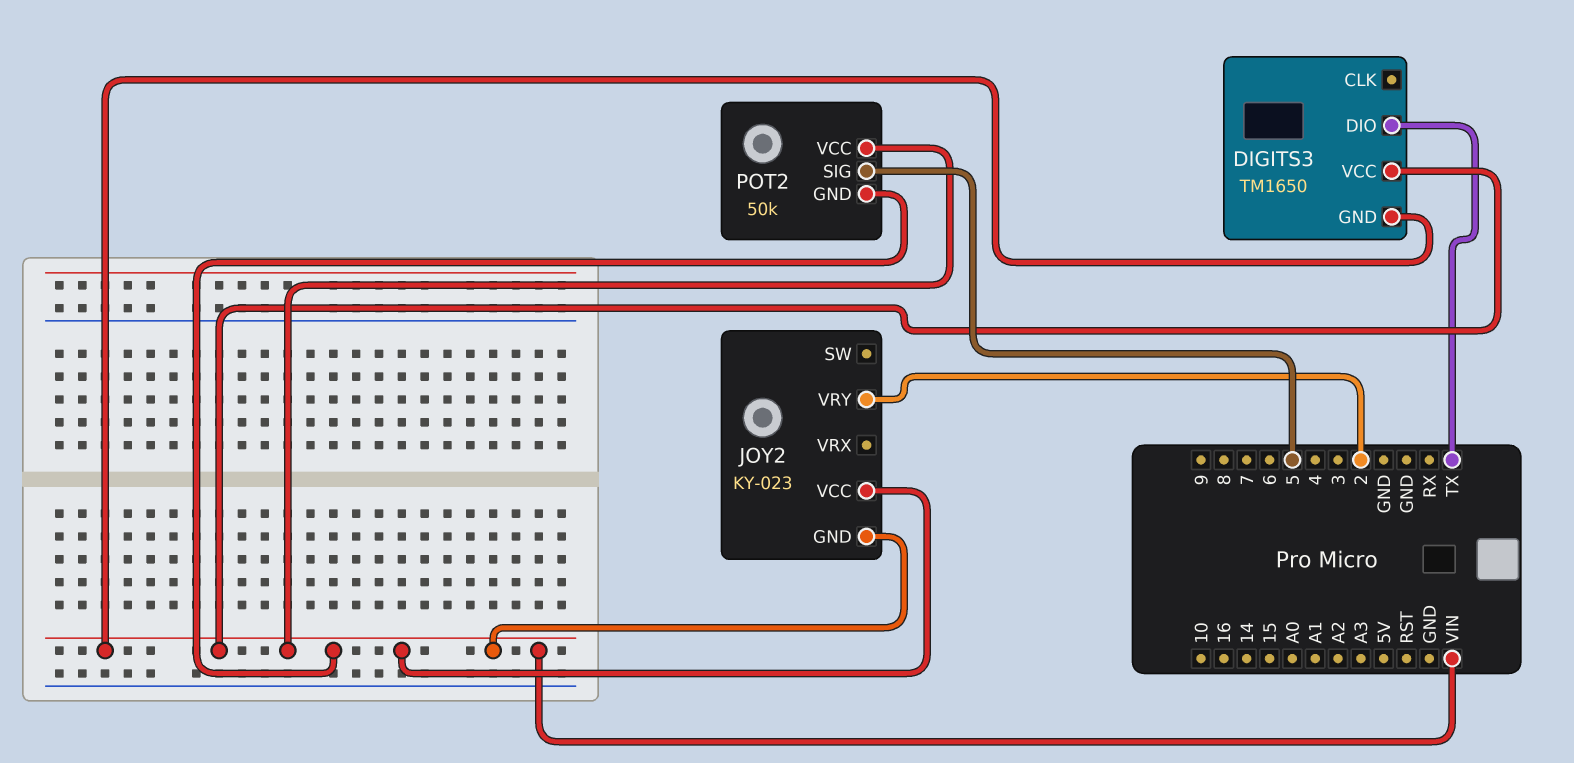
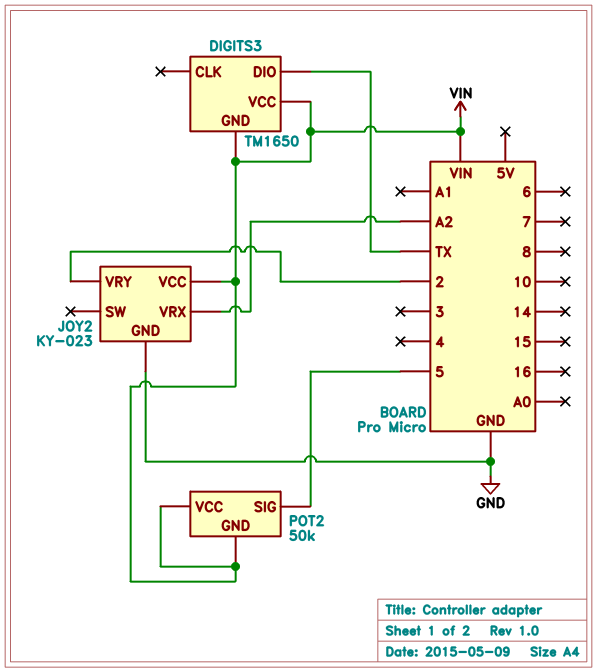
JOY2 pin GND: VIN -> GND
JOY2 pin VRX: none -> A2

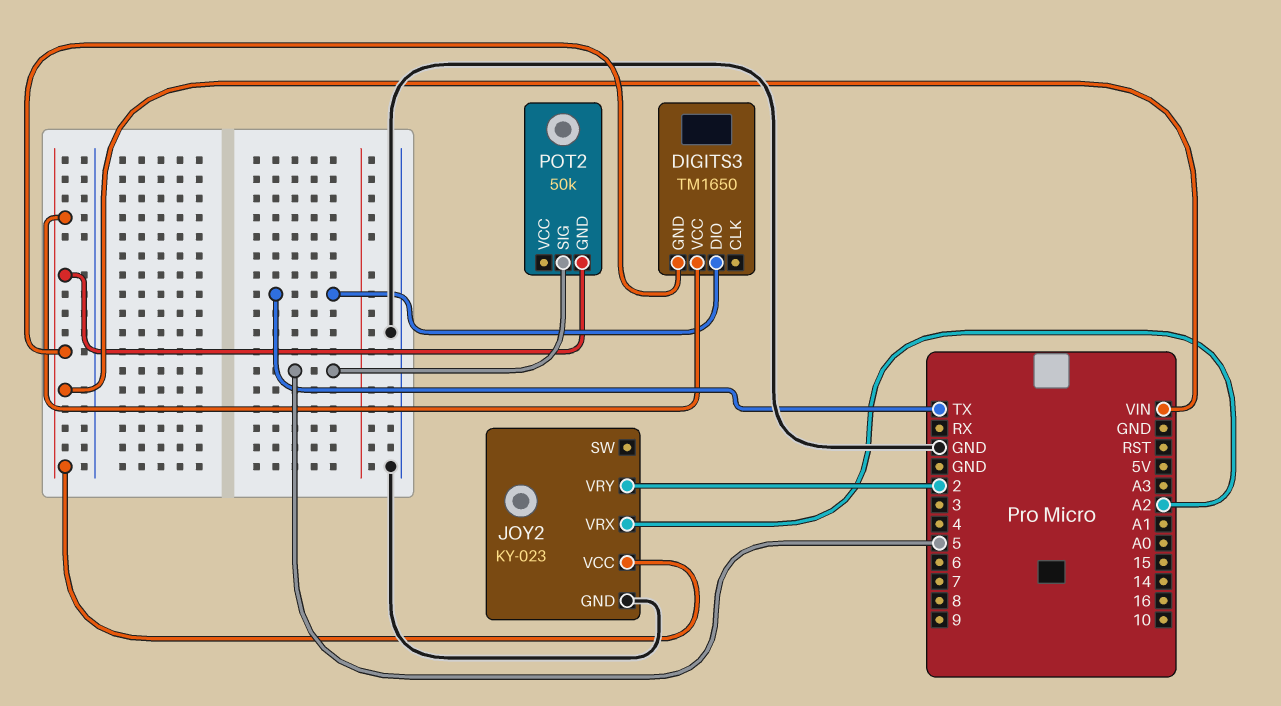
POT2 pin VCC: VIN -> none

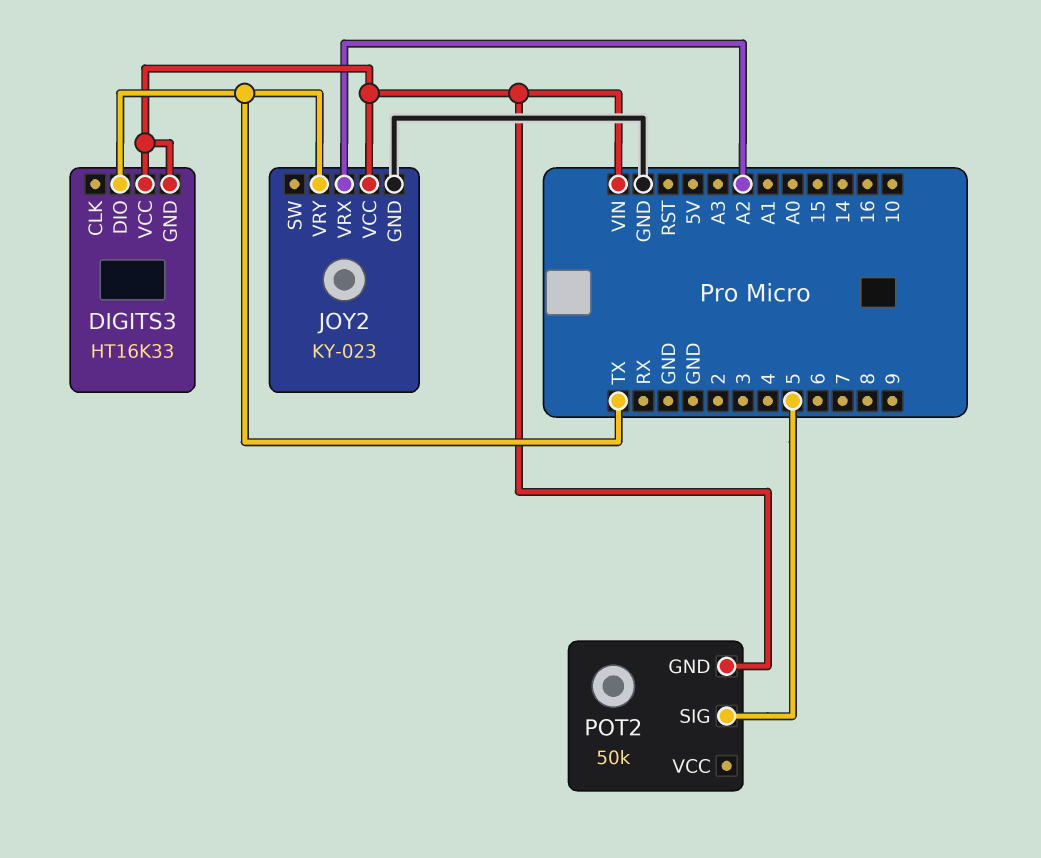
DIGITS3: TM1650 -> HT16K33
JOY2 pin VRY: 2 -> TX

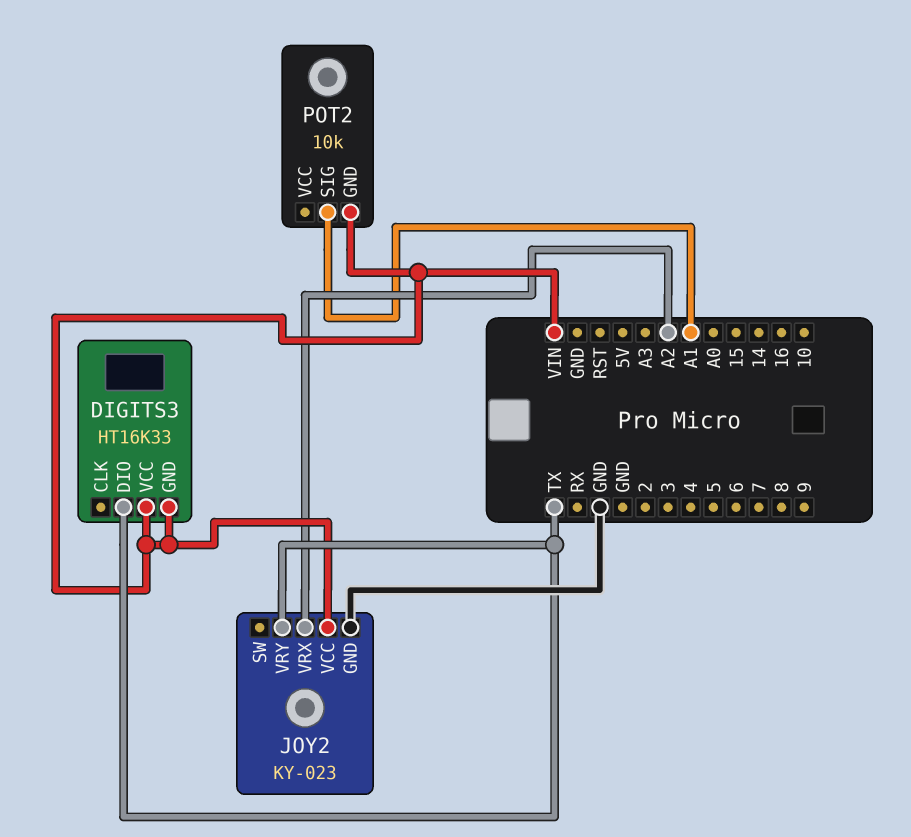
POT2: 50k -> 10k
POT2 pin SIG: 5 -> A1

